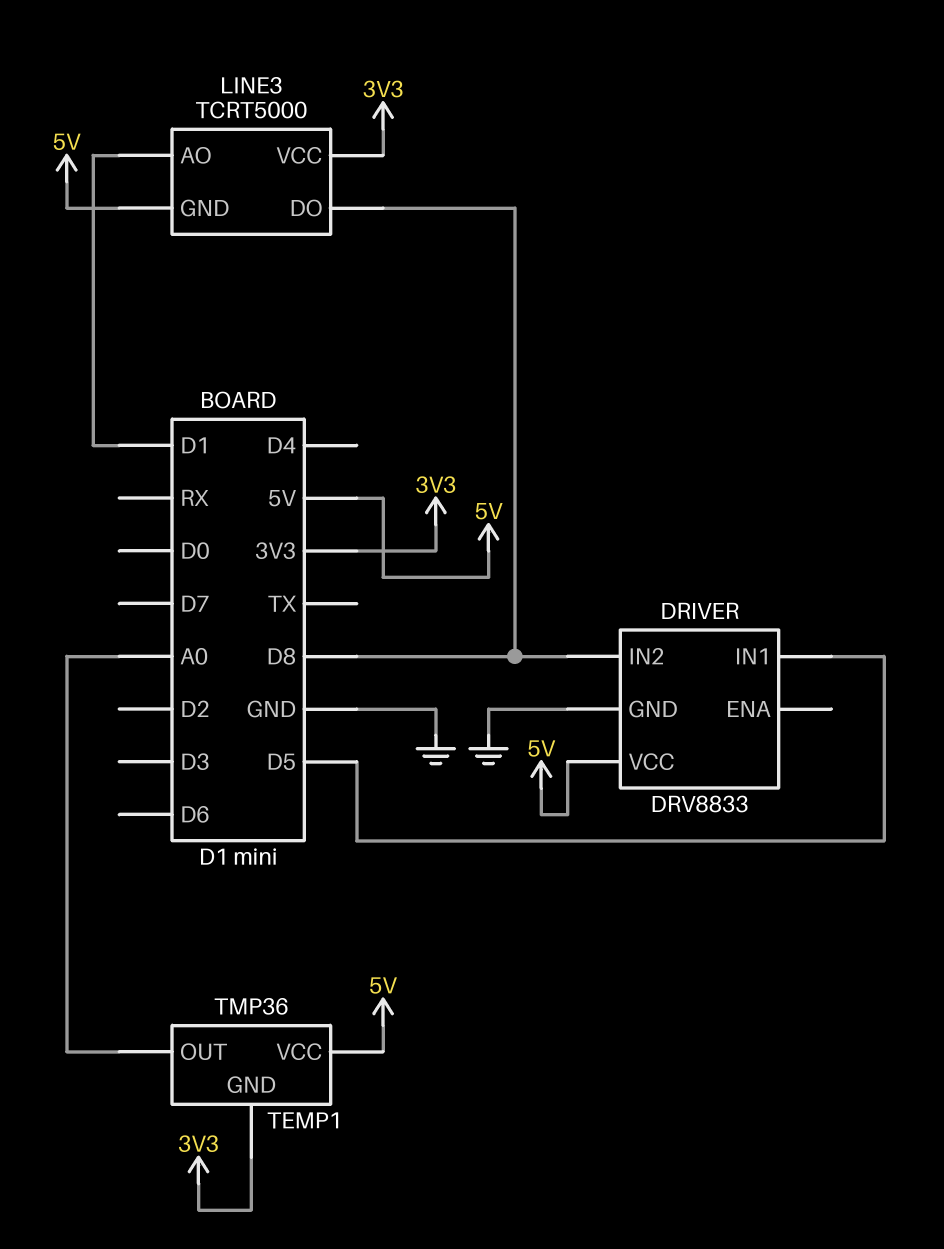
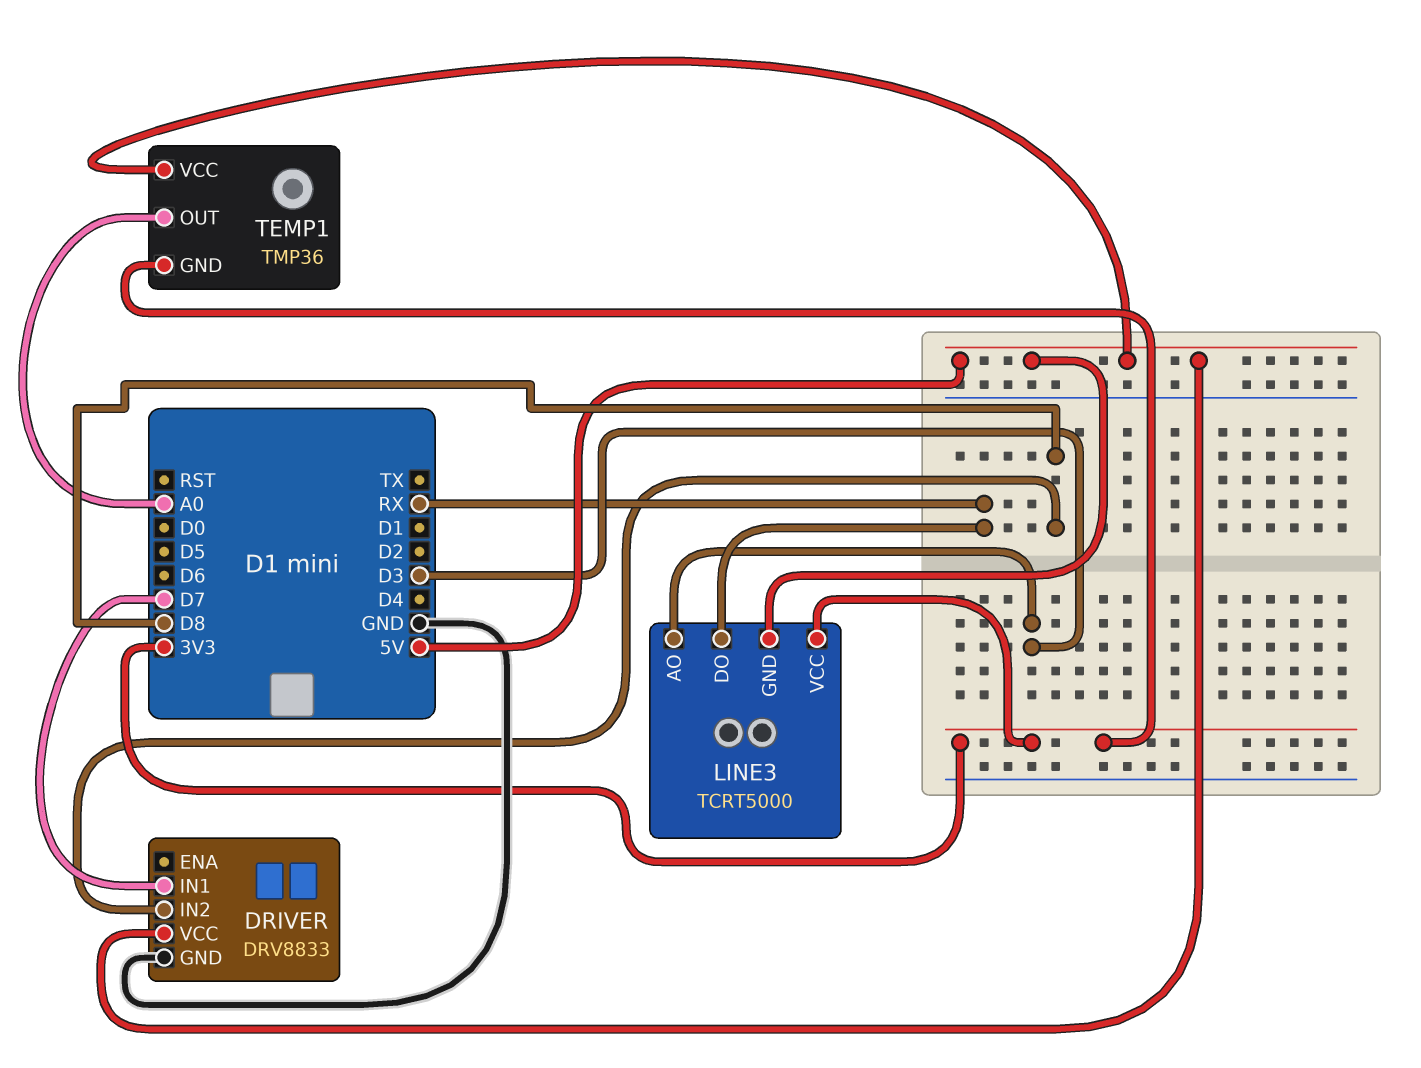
DRIVER pin IN1: D5 -> D7
LINE3 pin AO: D1 -> D3
LINE3 pin DO: D8 -> RX

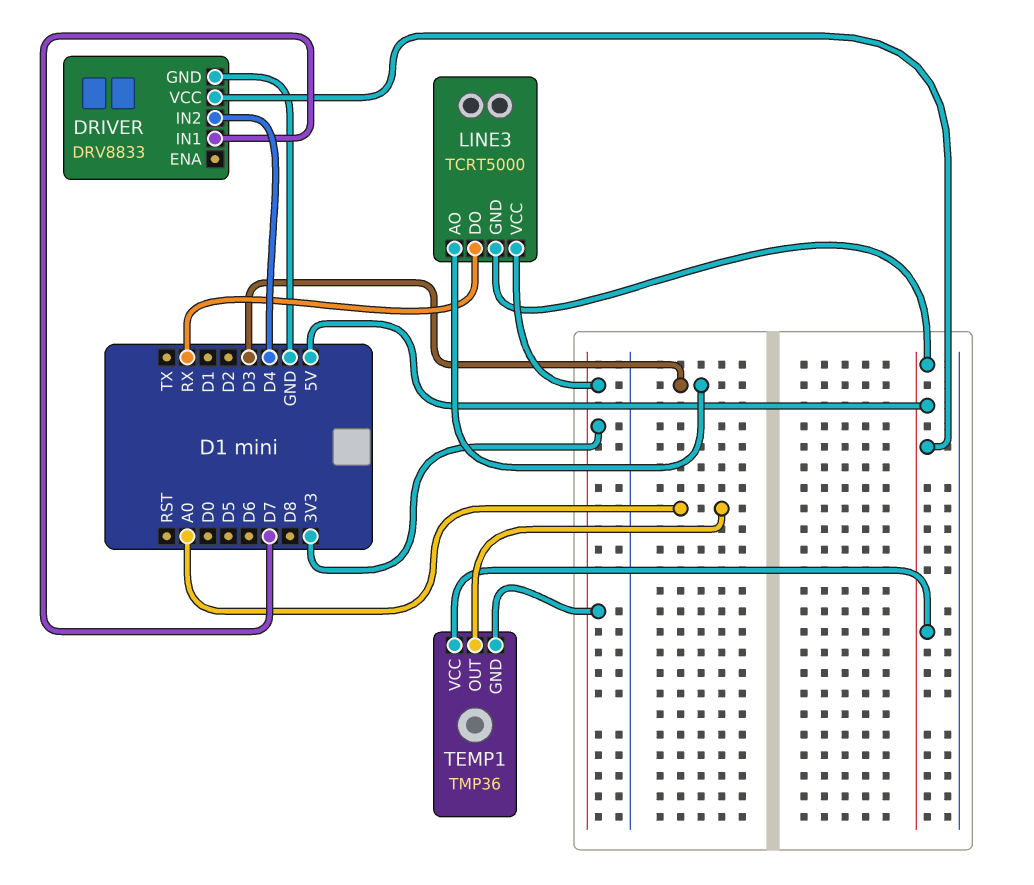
DRIVER pin IN2: D8 -> D4

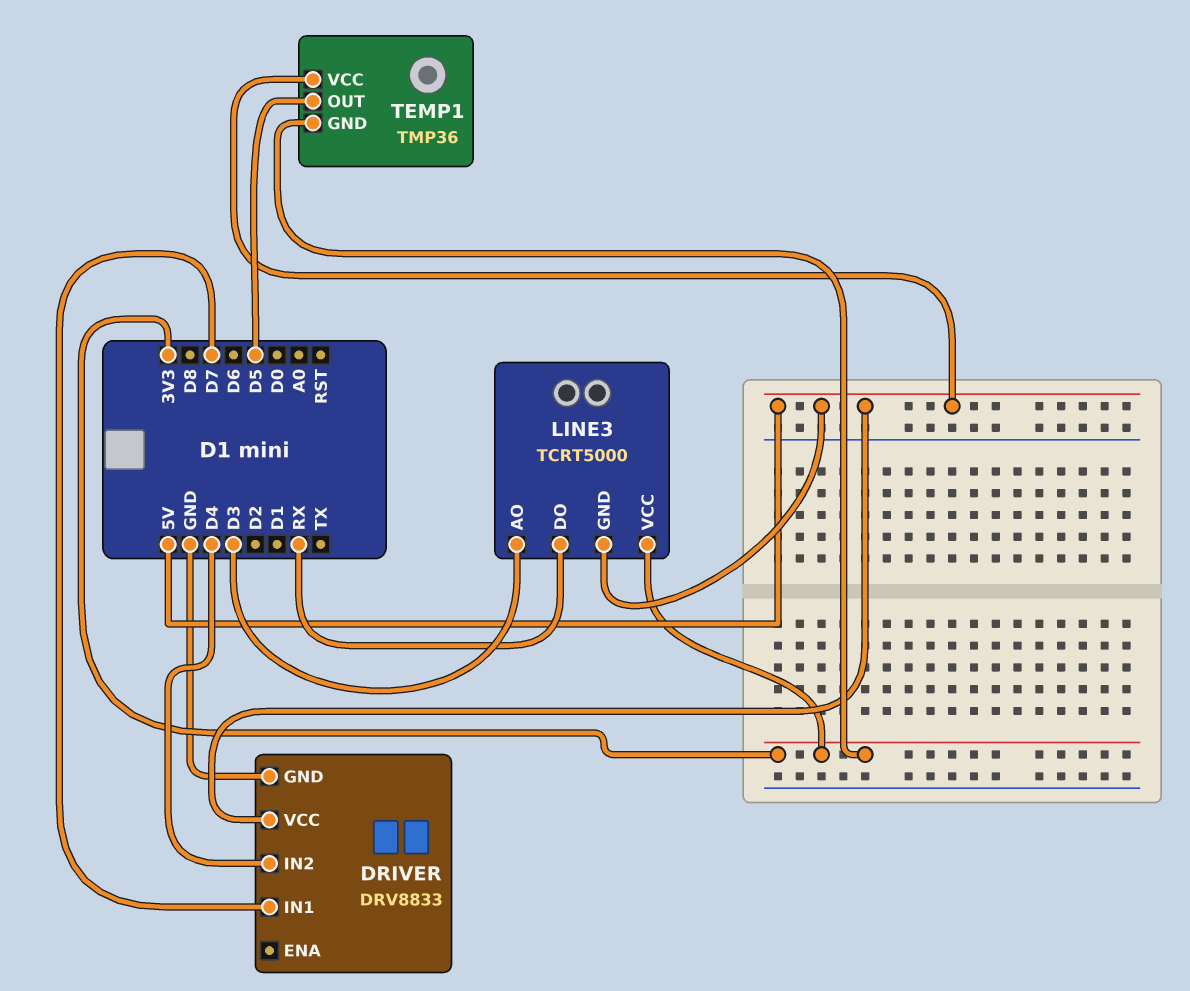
TEMP1 pin OUT: A0 -> D5

